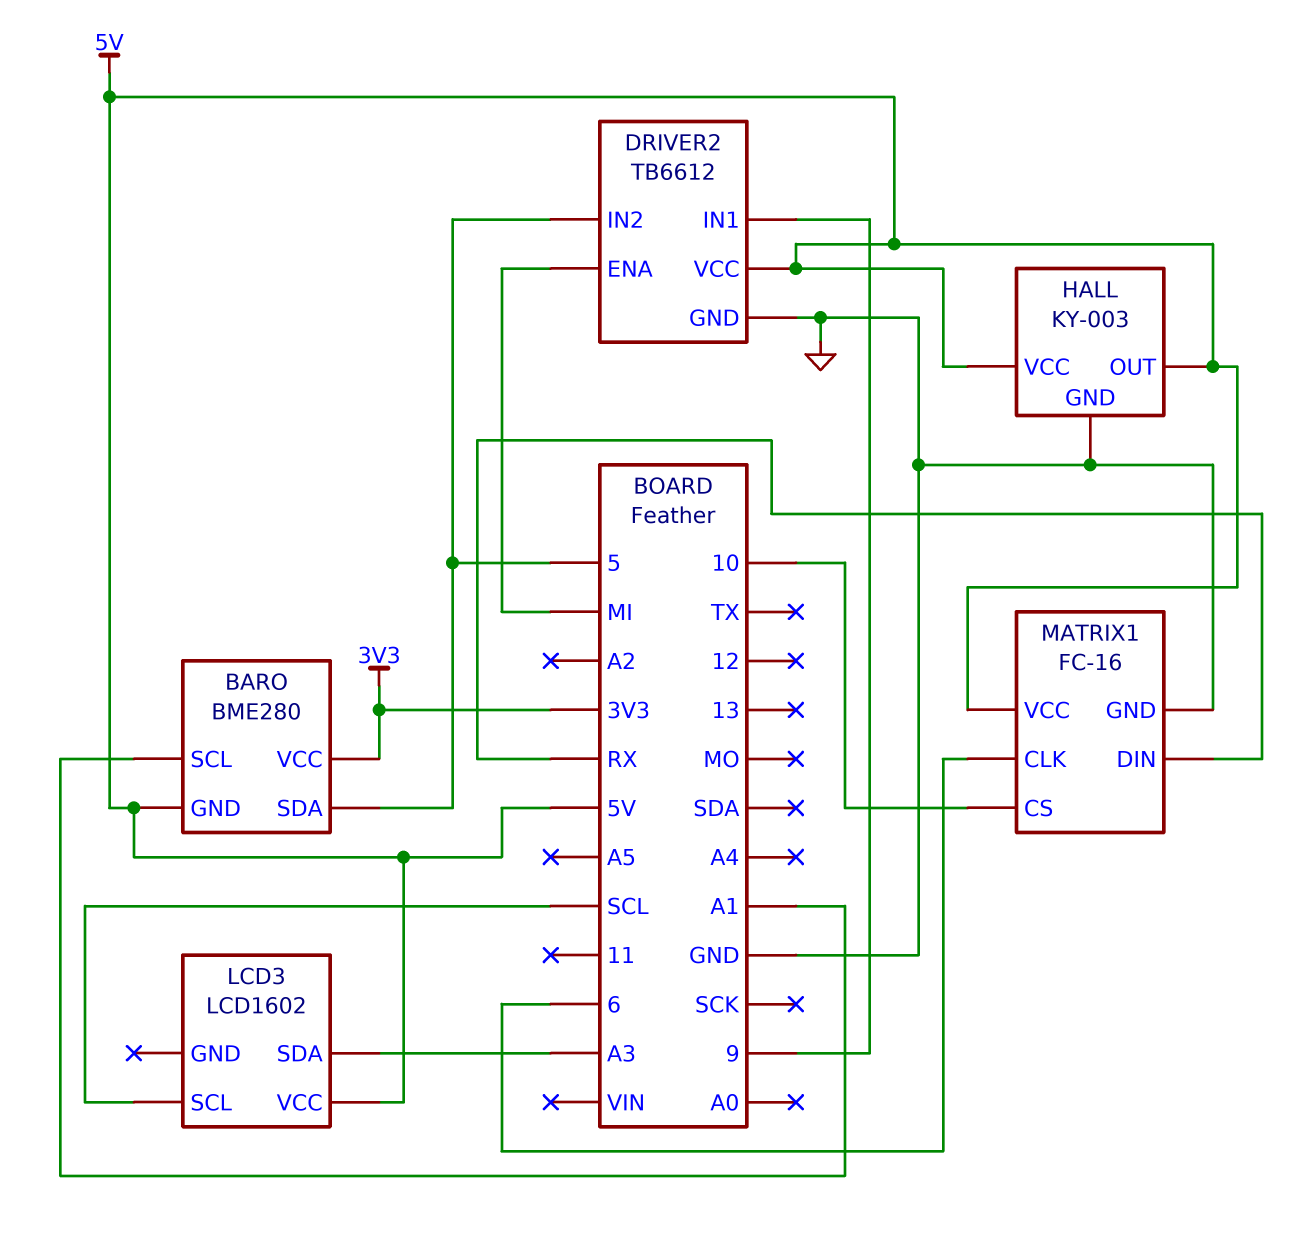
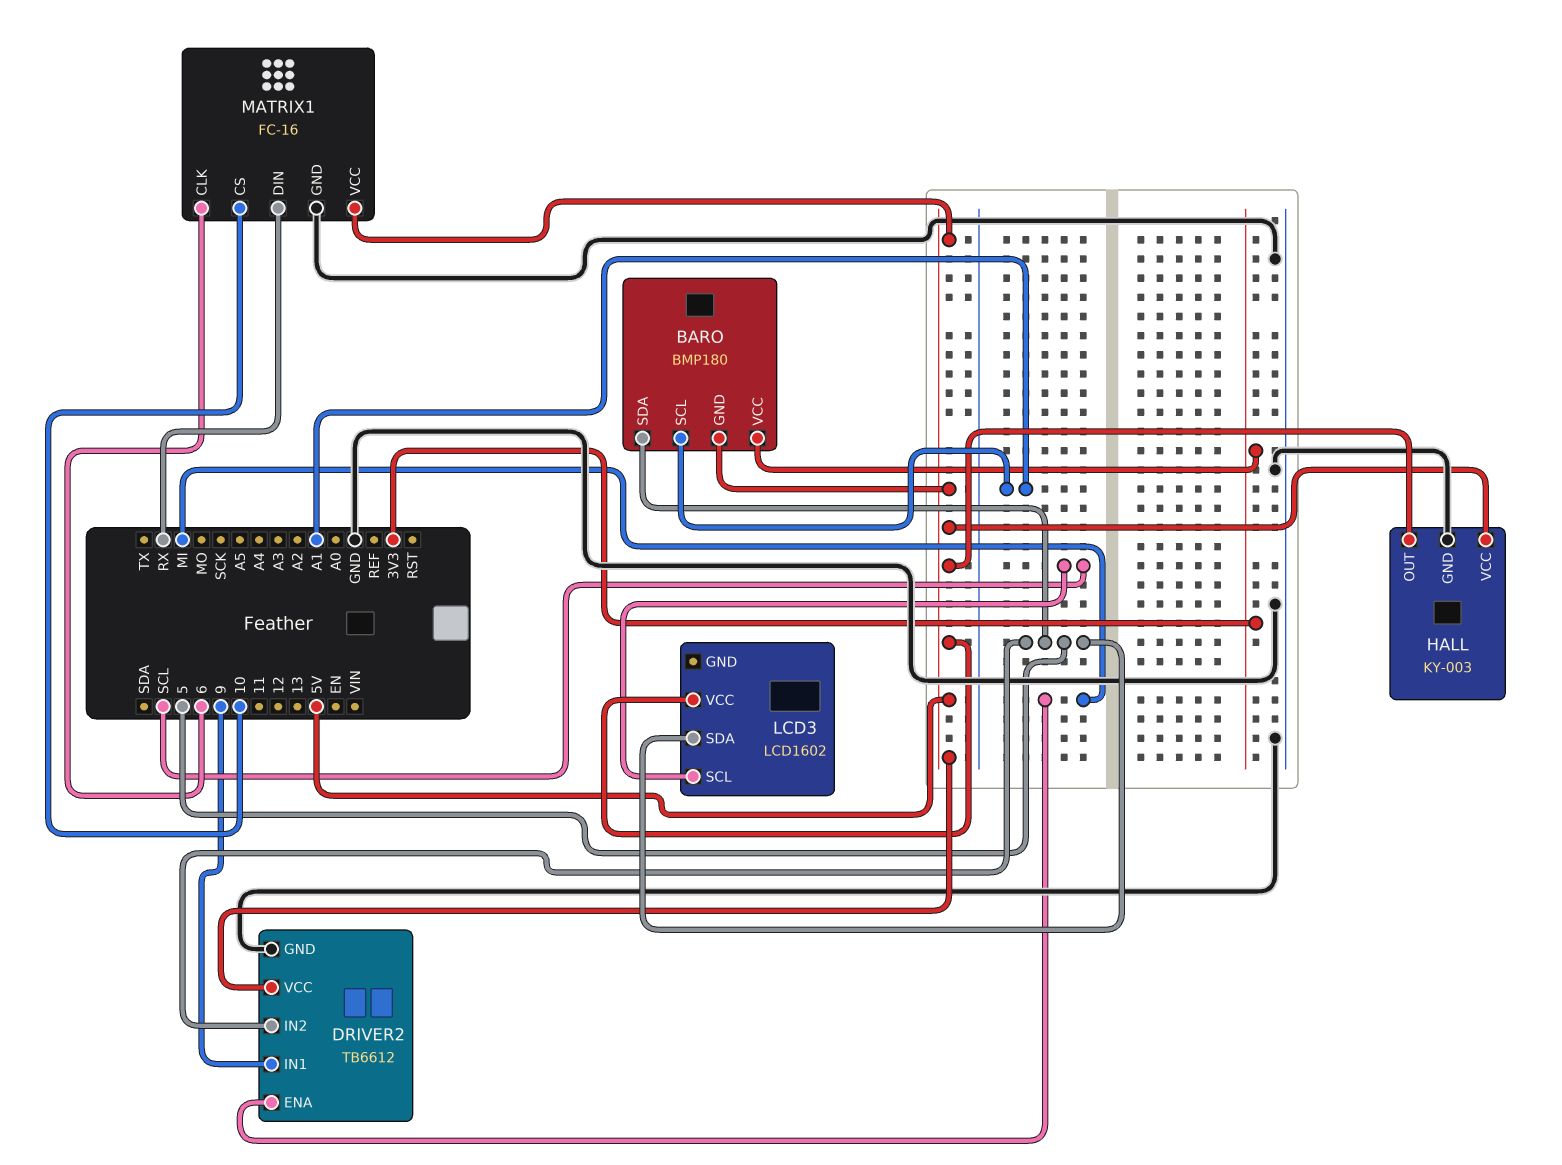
BARO: BME280 -> BMP180
LCD3 pin SDA: A3 -> 5

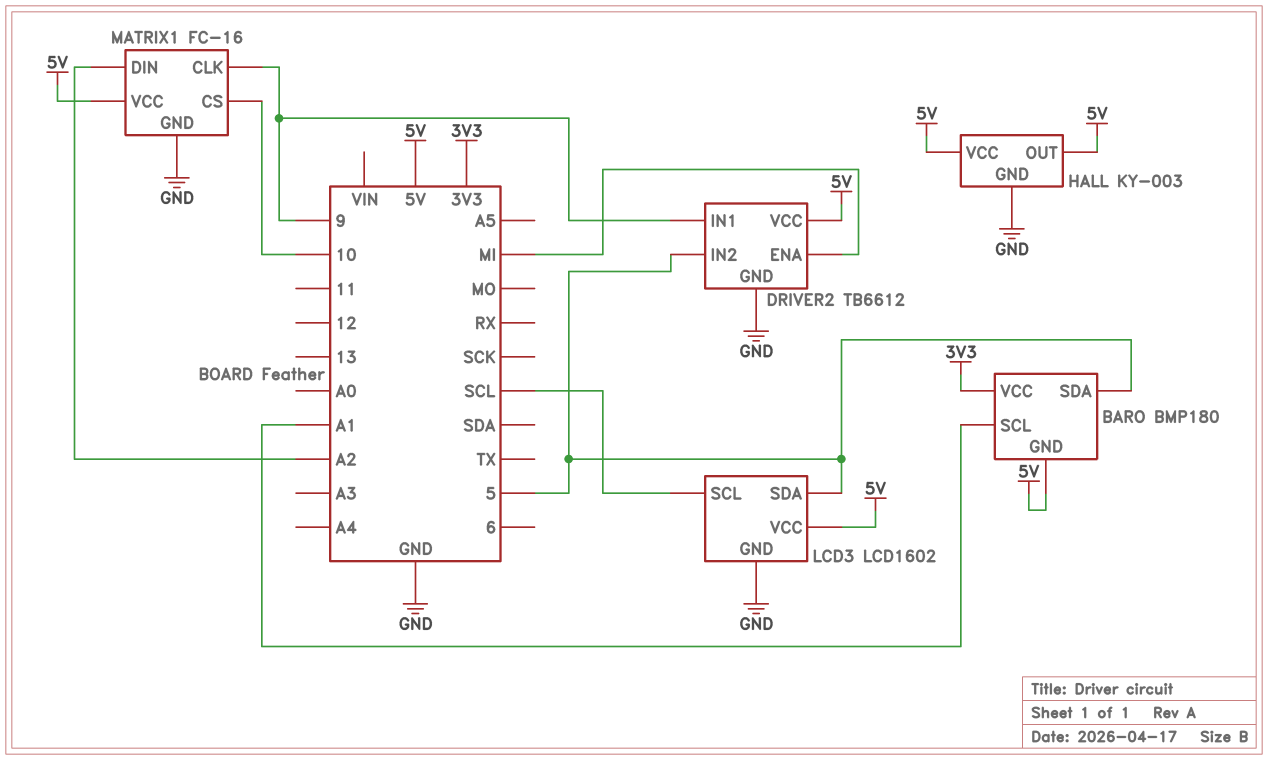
LCD3 pin GND: none -> GND
MATRIX1 pin CLK: 6 -> 9
MATRIX1 pin DIN: RX -> A2

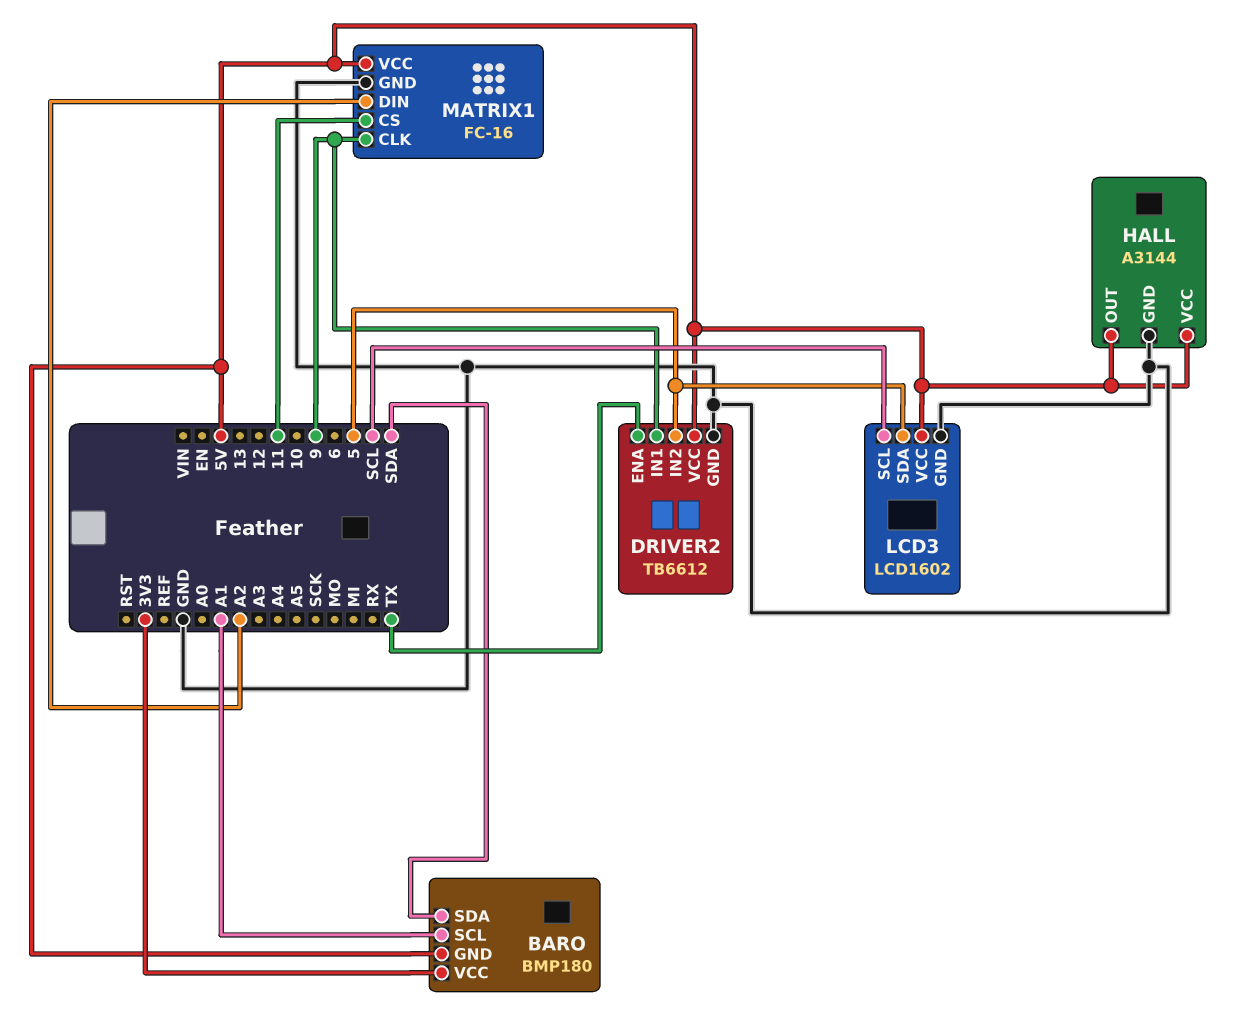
BARO pin SDA: 5 -> SDA
DRIVER2 pin ENA: MI -> TX
HALL: KY-003 -> A3144
MATRIX1 pin CS: 10 -> 11

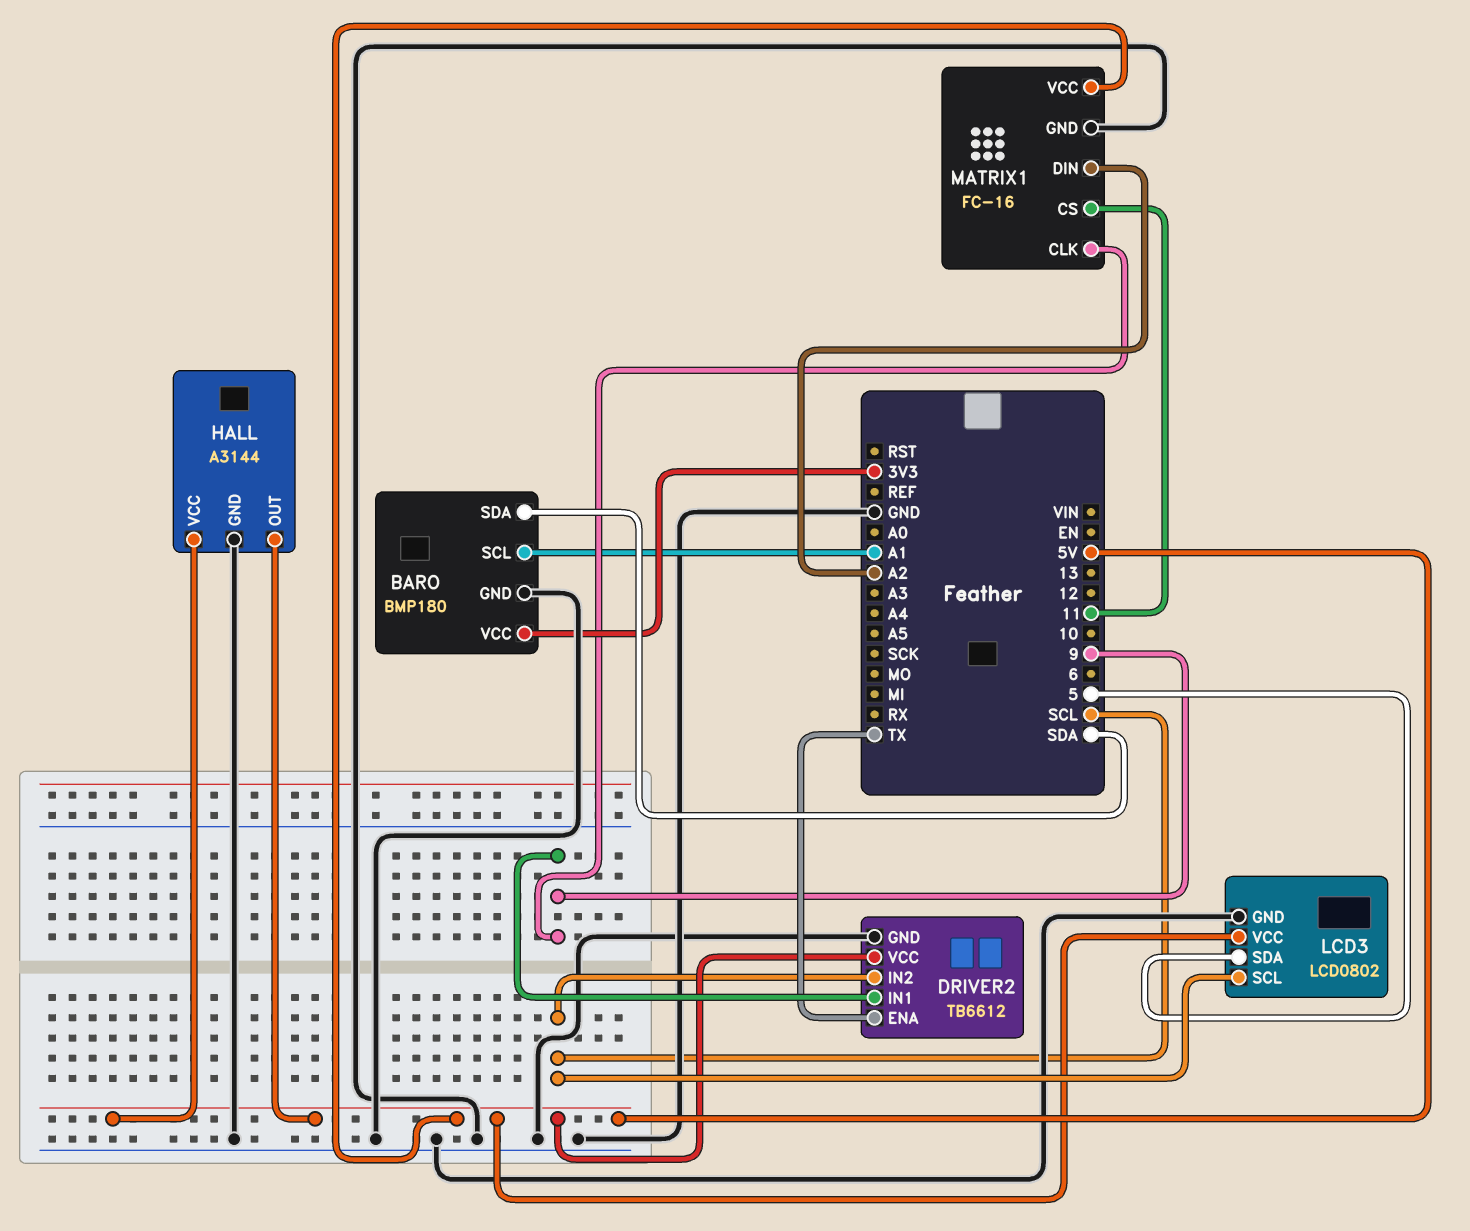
BARO pin GND: 5V -> GND
DRIVER2 pin IN2: 5 -> SCL
LCD3: LCD1602 -> LCD0802

